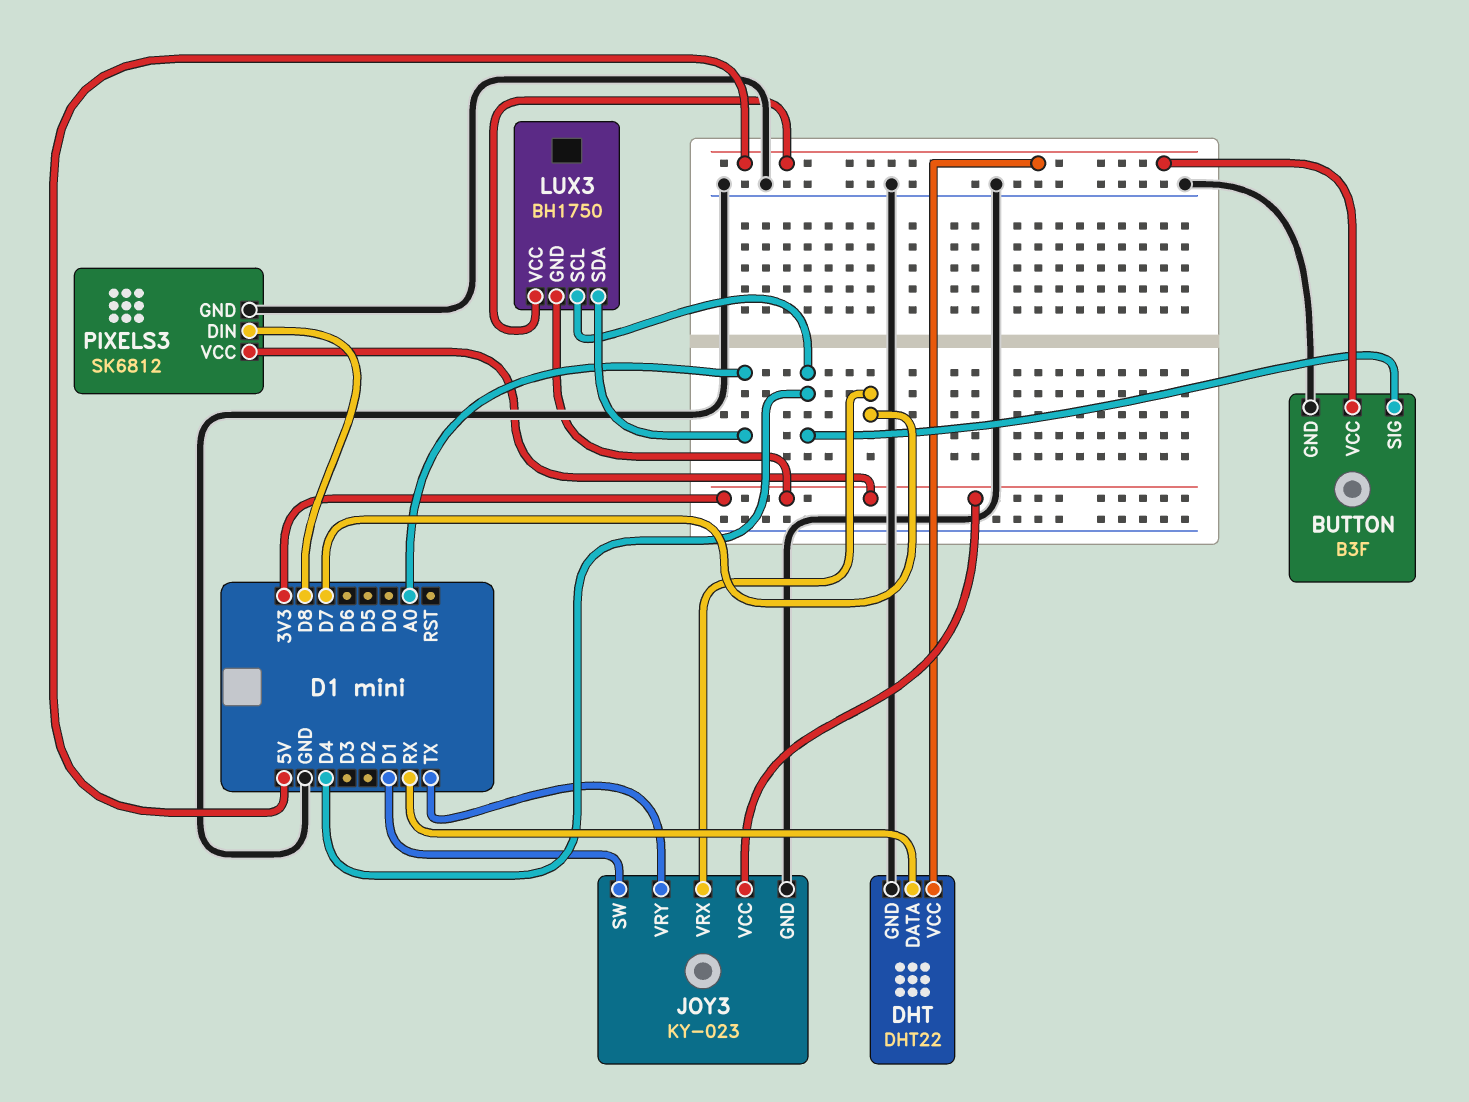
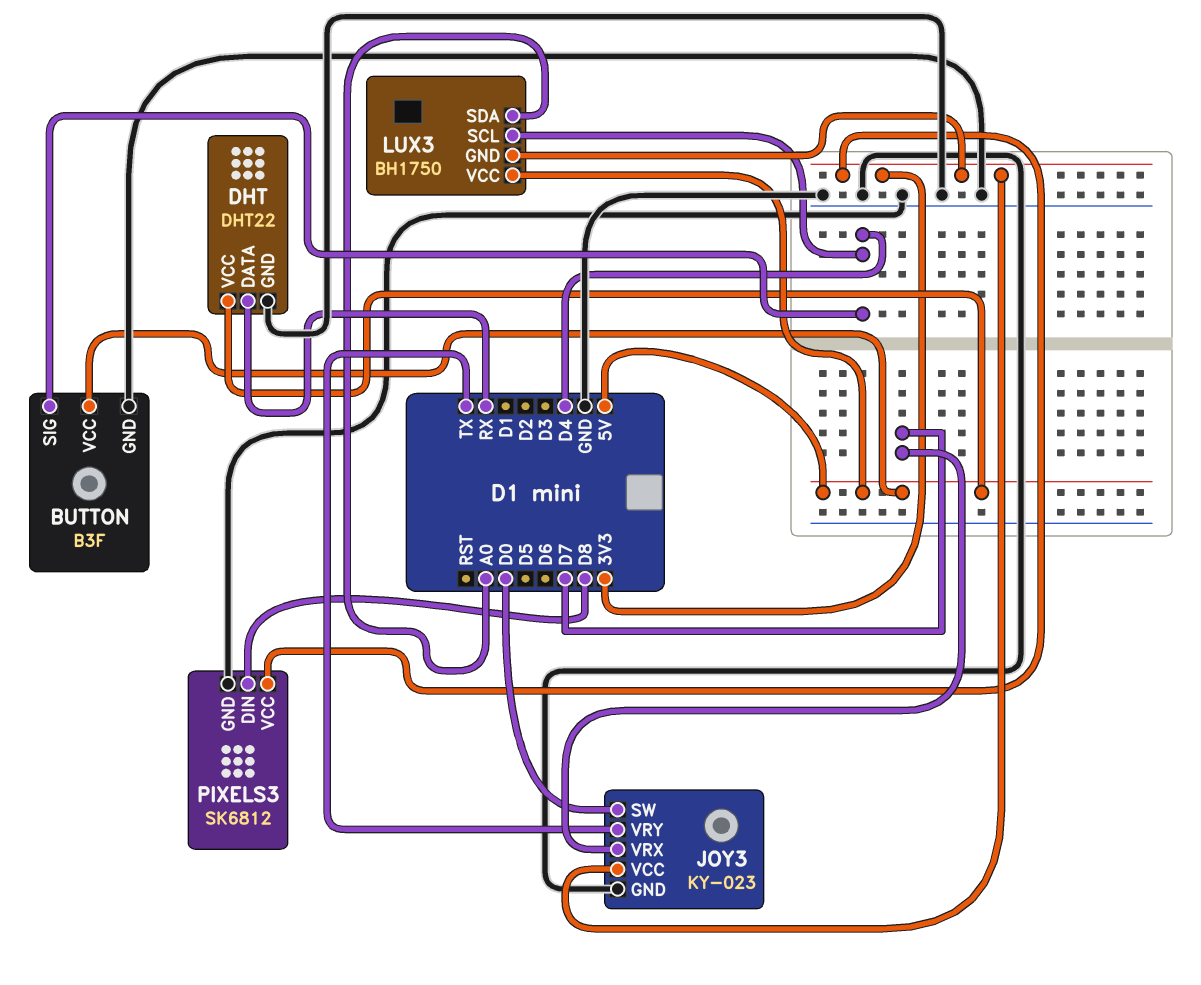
JOY3 pin SW: D1 -> D0

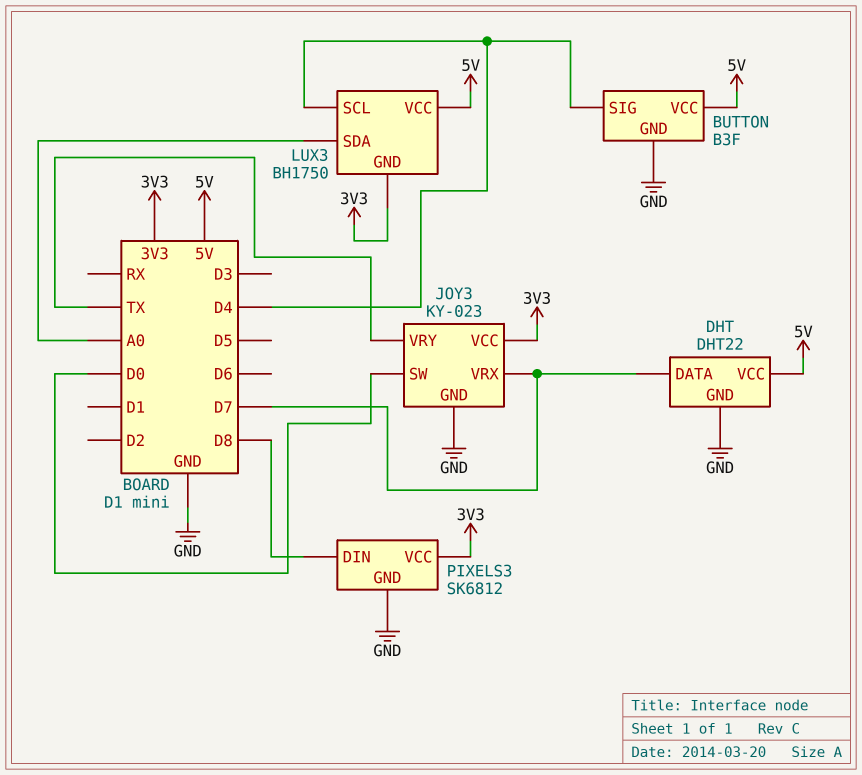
DHT pin DATA: RX -> D7

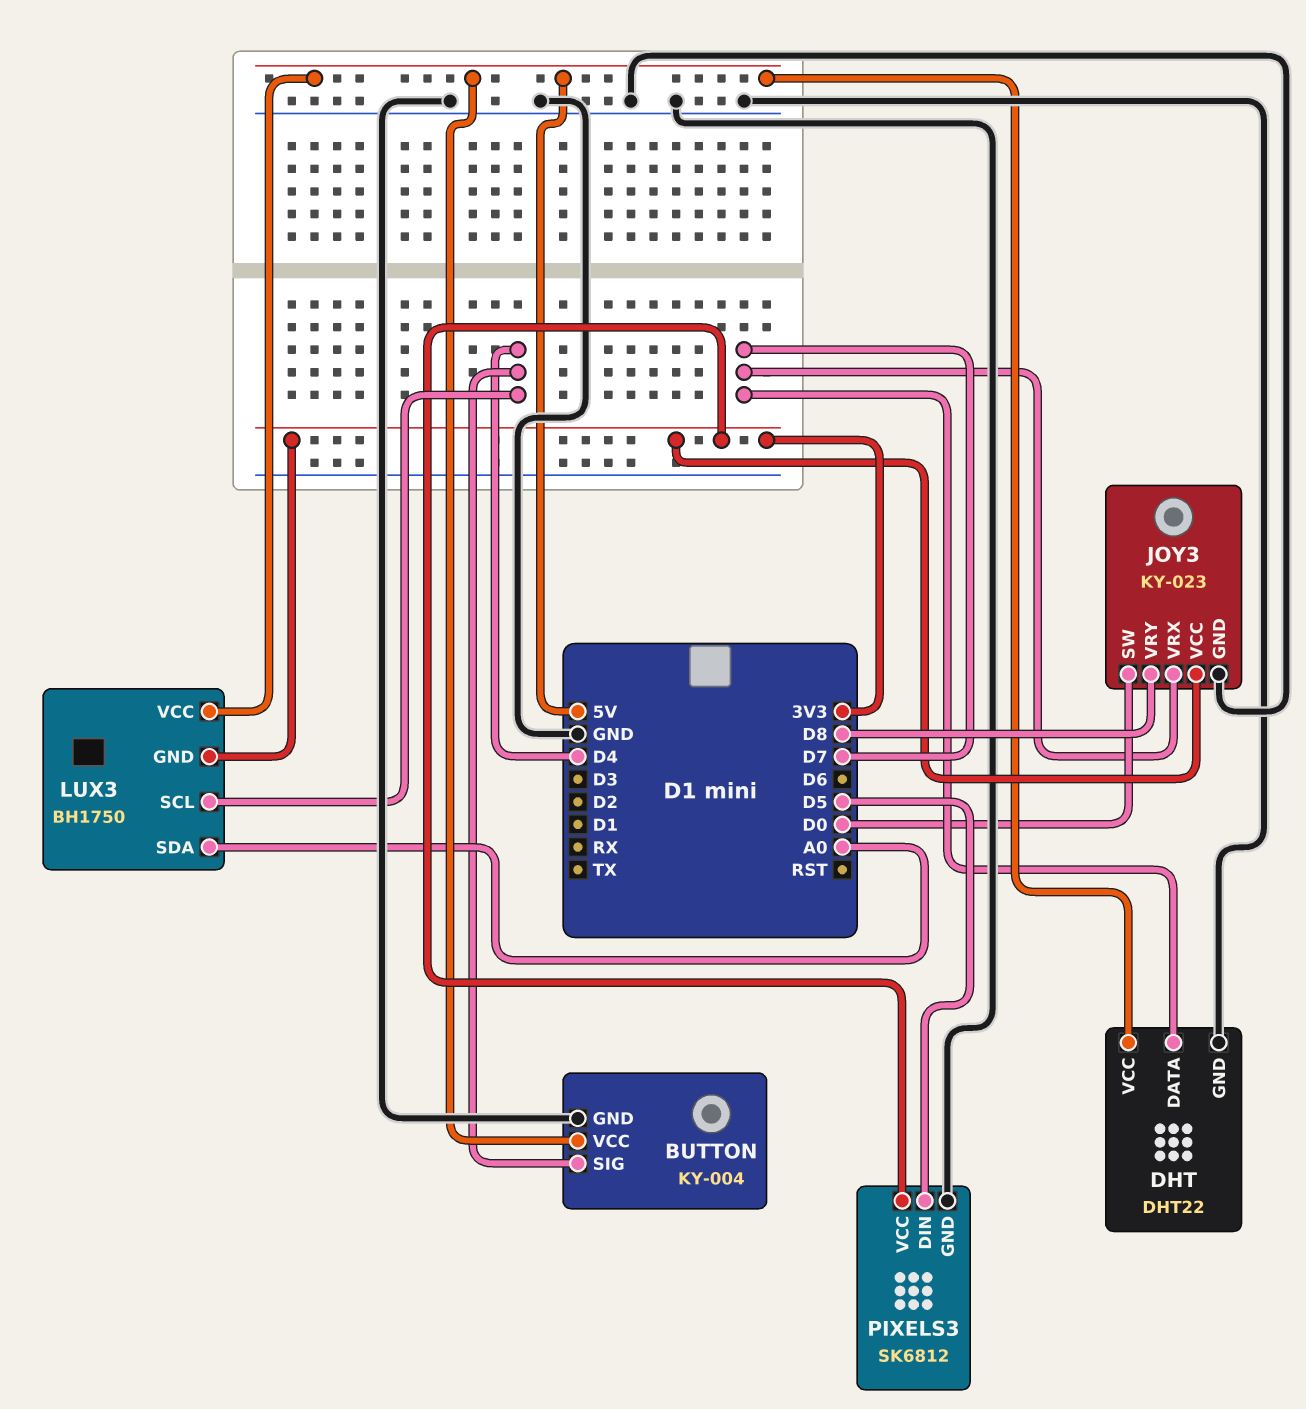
BUTTON: B3F -> KY-004
JOY3 pin VRY: TX -> D8
PIXELS3 pin DIN: D8 -> D5

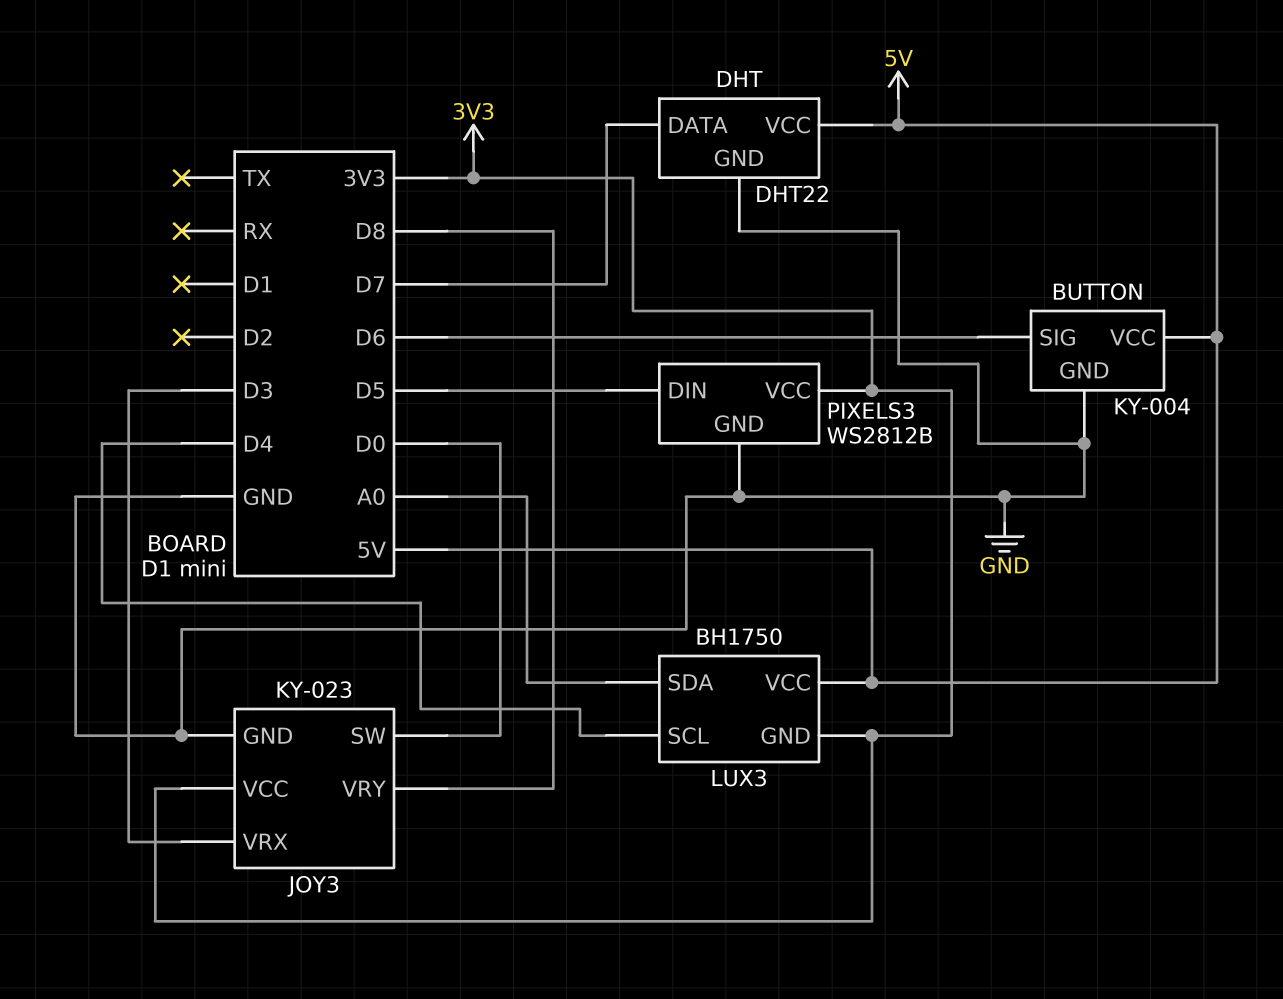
BUTTON pin SIG: D4 -> D6
JOY3 pin VRX: D7 -> D3
PIXELS3: SK6812 -> WS2812B

